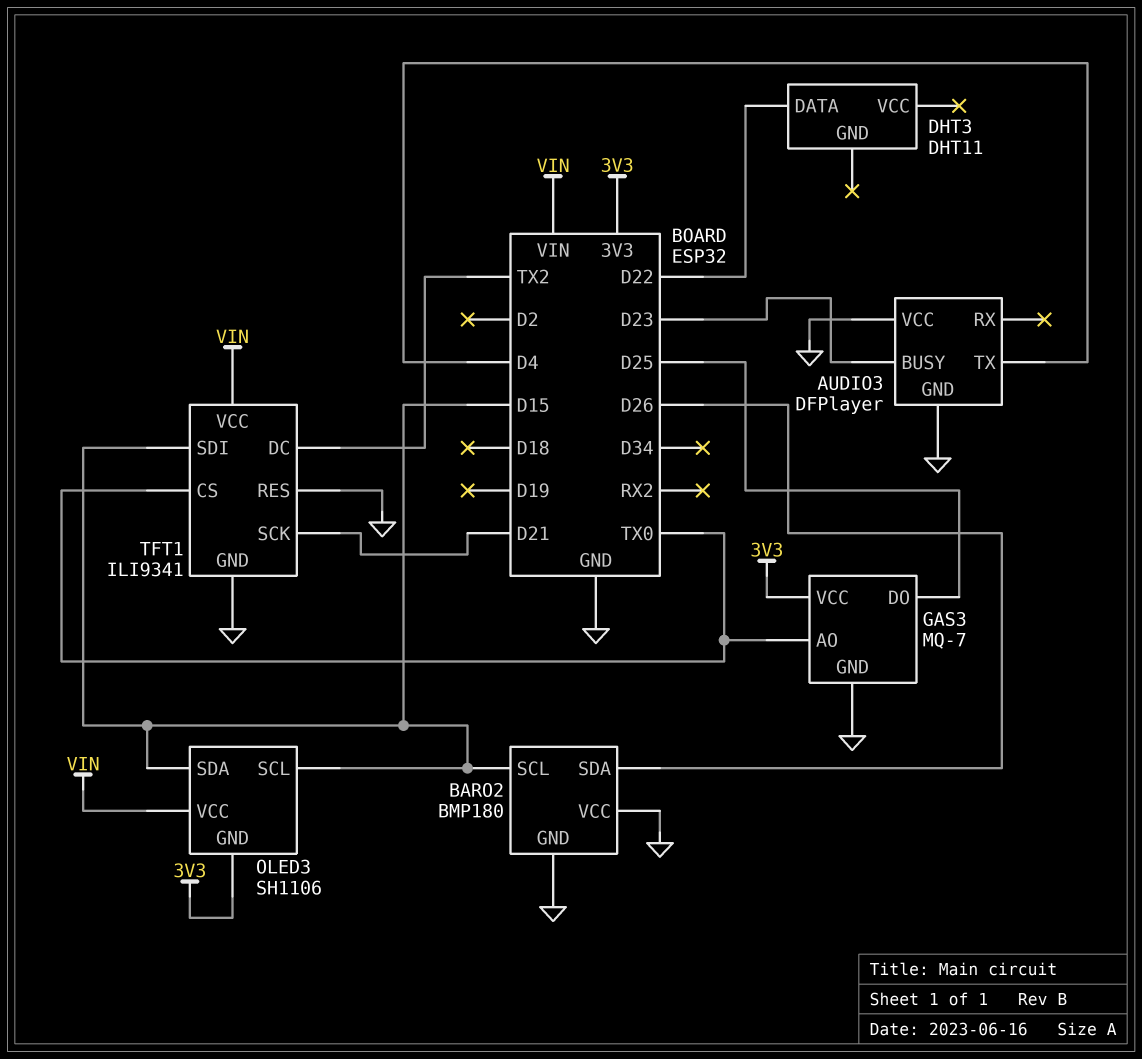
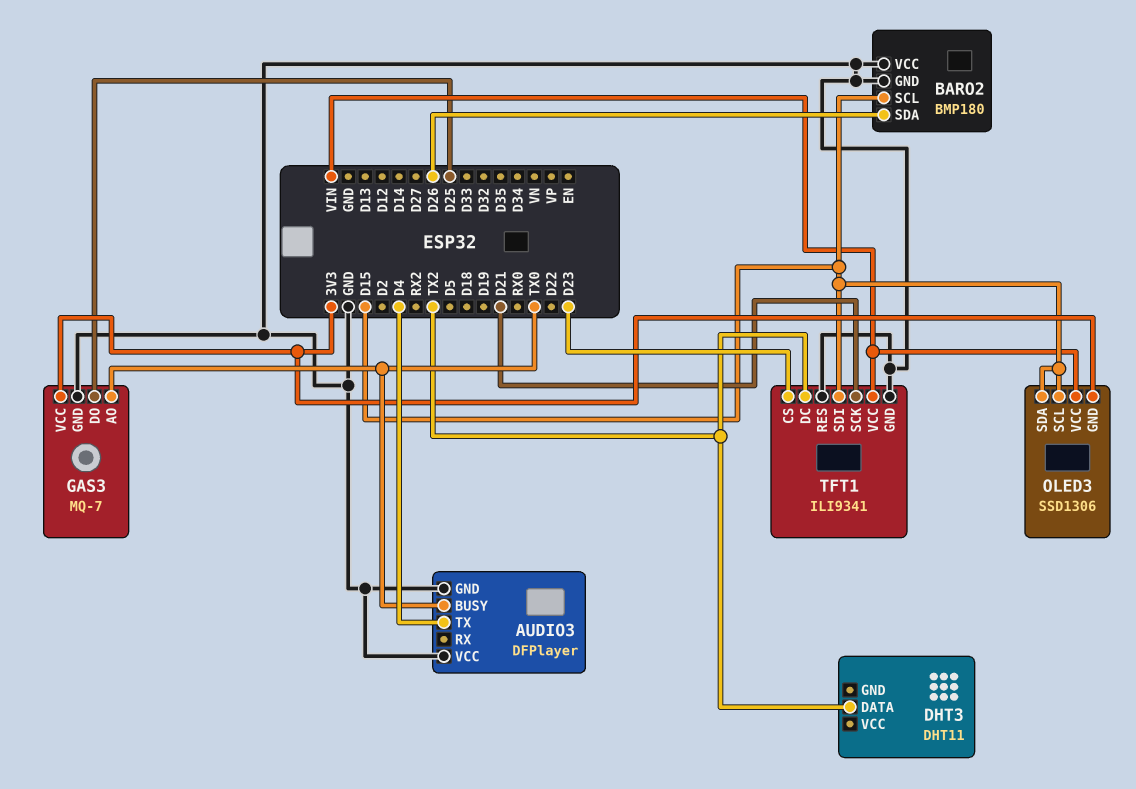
AUDIO3 pin BUSY: D23 -> TX0
DHT3 pin DATA: D22 -> TX2
OLED3: SH1106 -> SSD1306
TFT1 pin CS: TX0 -> D23

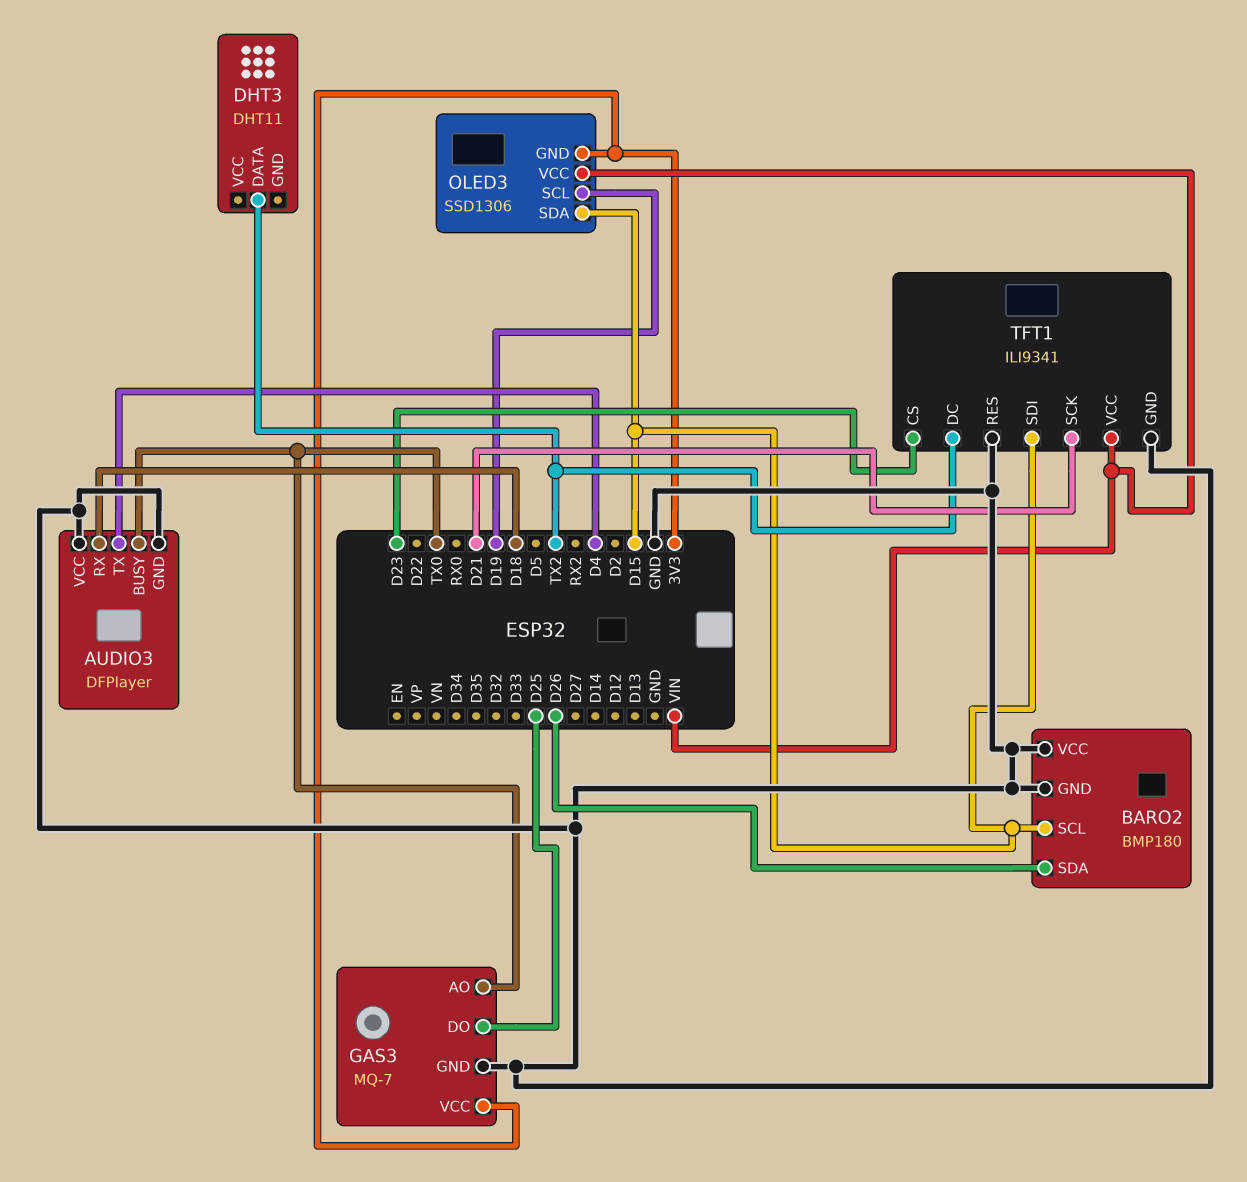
AUDIO3 pin RX: none -> D18
OLED3 pin SCL: D15 -> D19

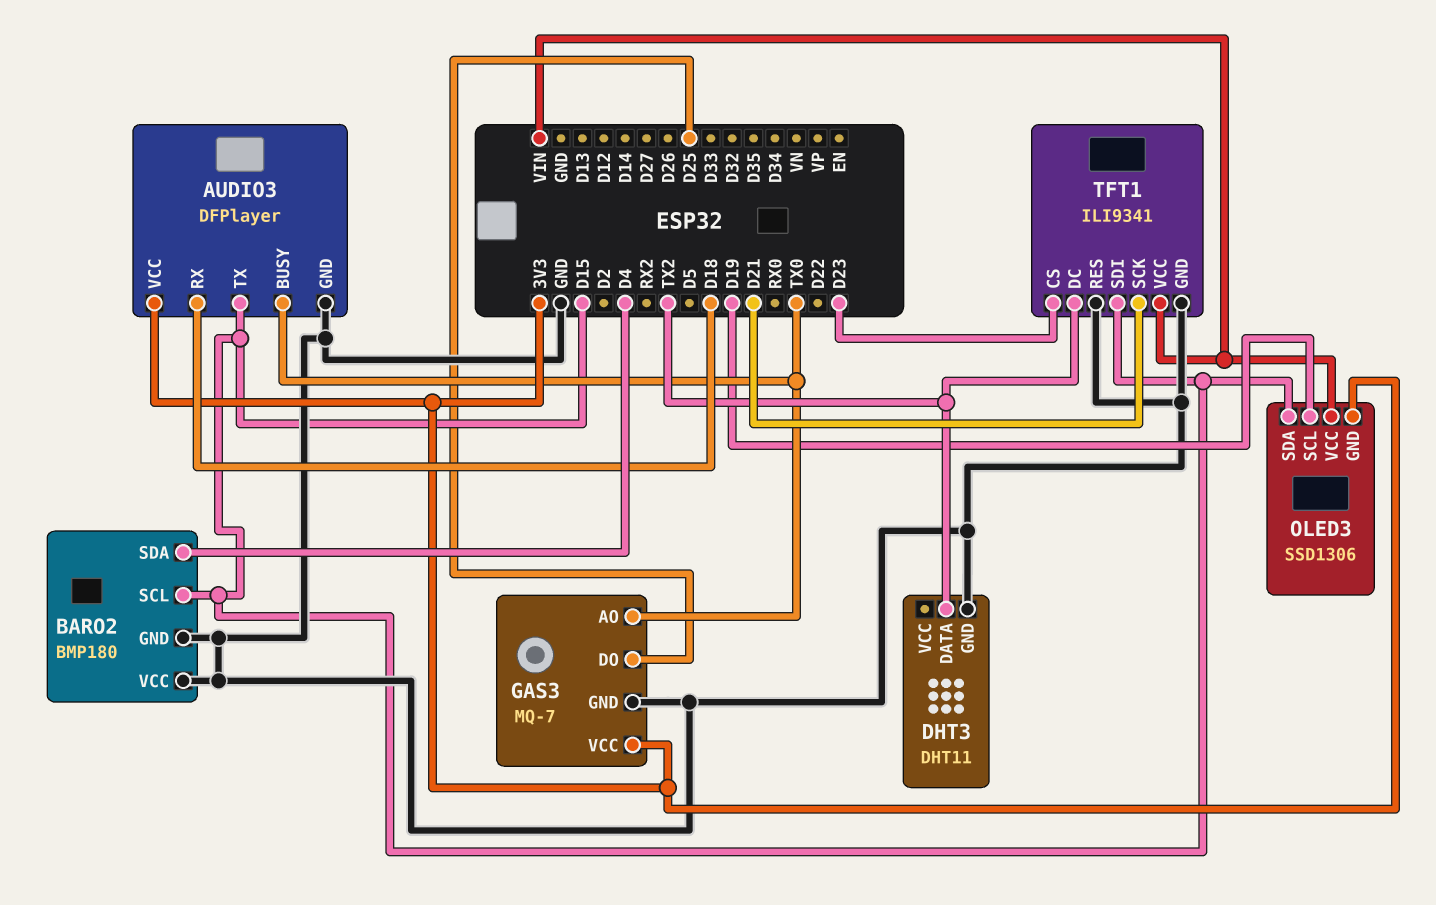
AUDIO3 pin TX: D4 -> D15
AUDIO3 pin VCC: GND -> 3V3
BARO2 pin SDA: D26 -> D4
DHT3 pin GND: none -> GND

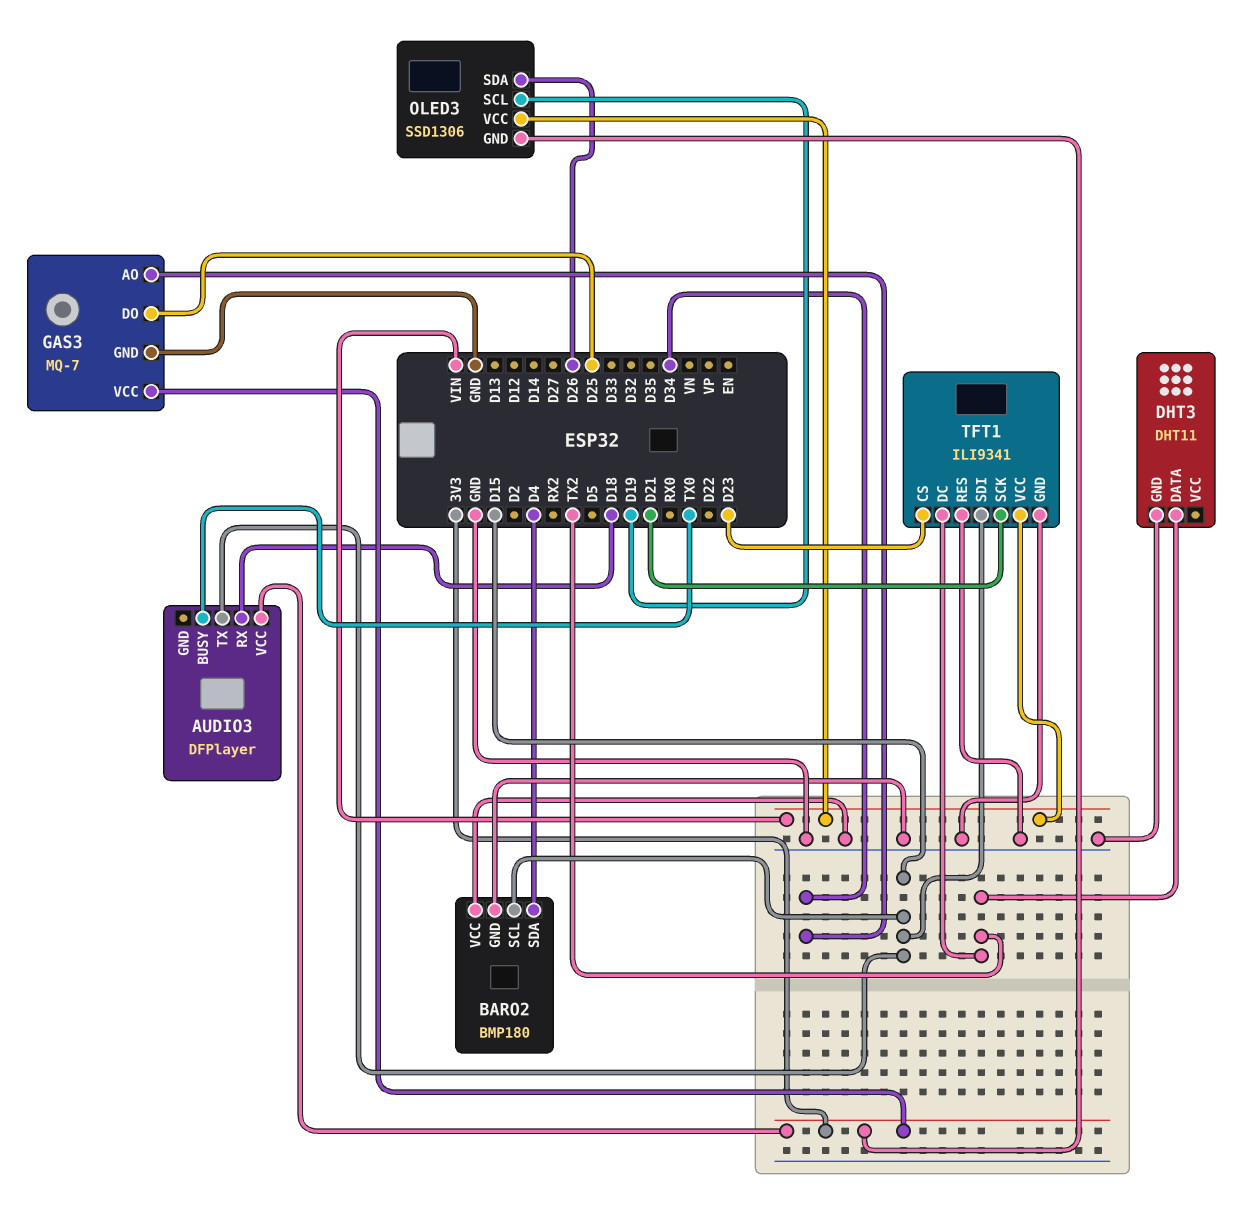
AUDIO3 pin GND: GND -> none
GAS3 pin AO: TX0 -> D34
OLED3 pin SDA: D15 -> D26

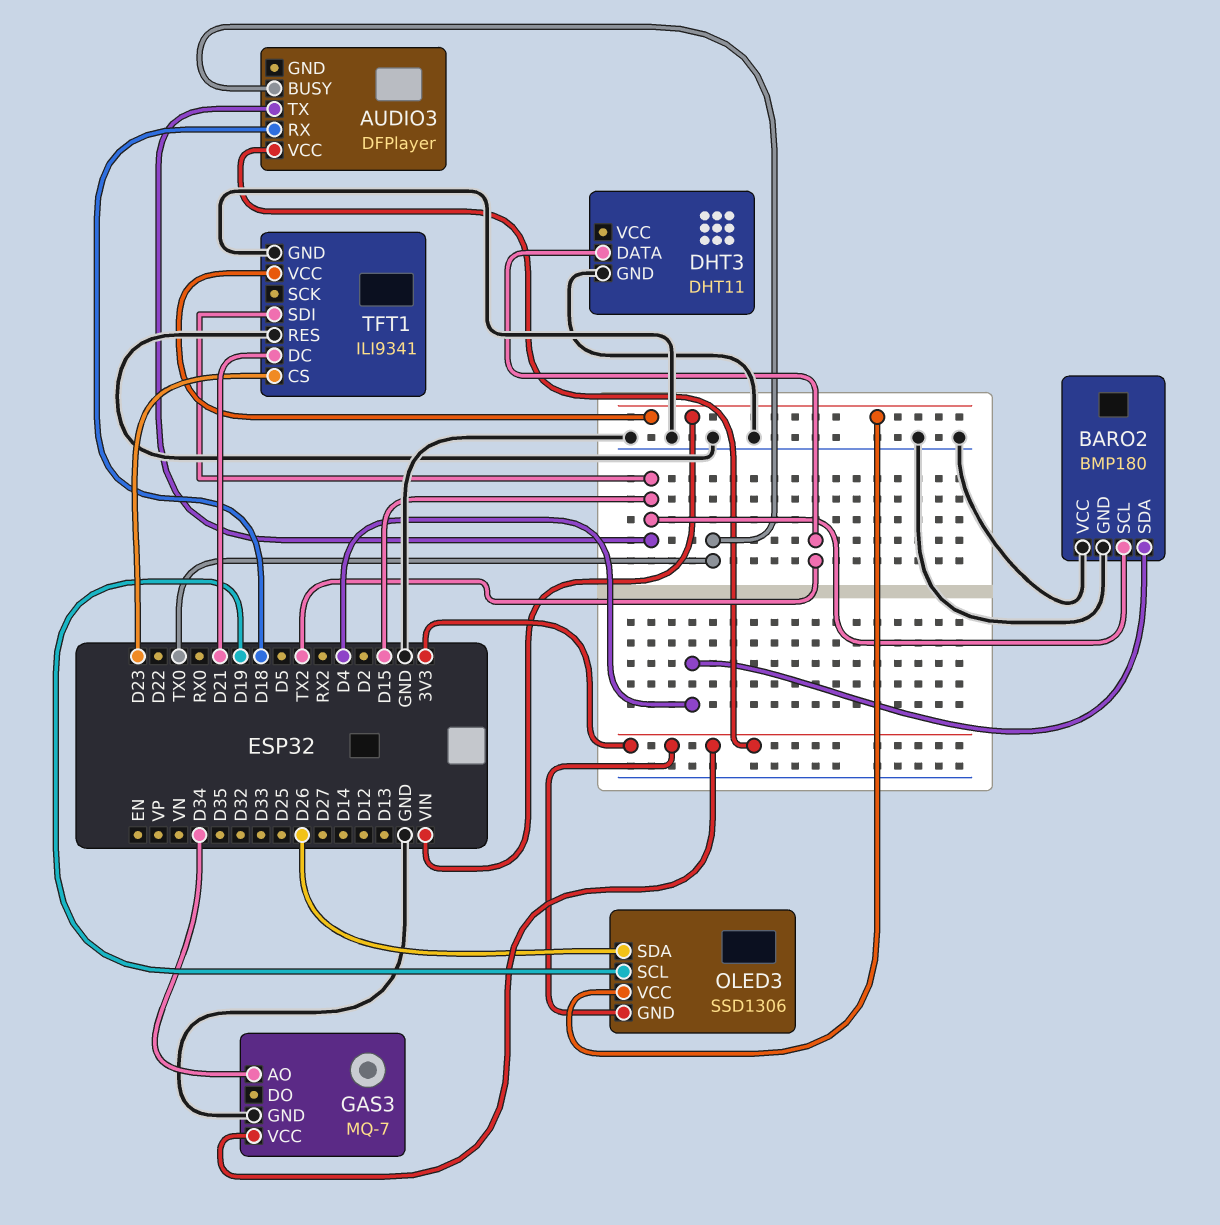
GAS3 pin DO: D25 -> none
TFT1 pin DC: TX2 -> D21
TFT1 pin SCK: D21 -> none

